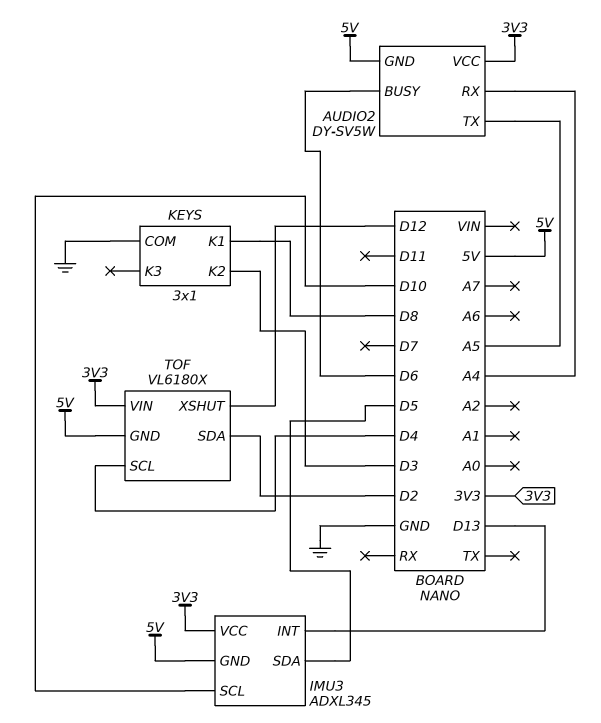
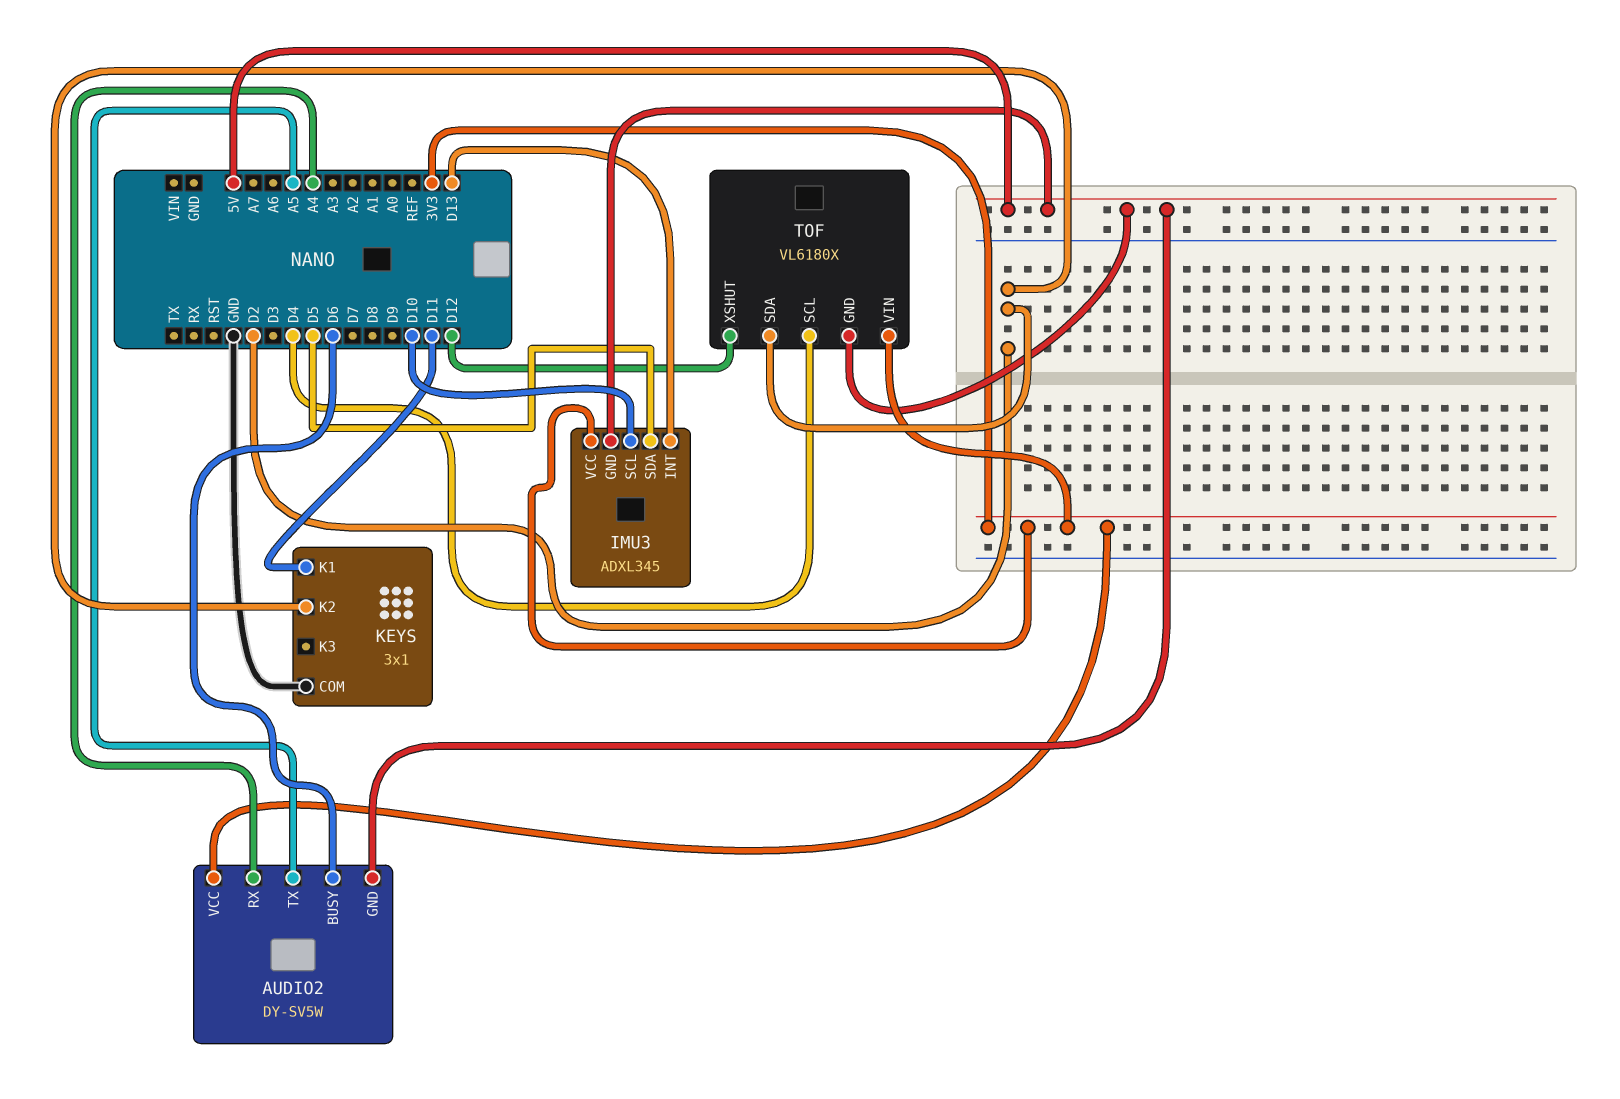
KEYS pin K1: D8 -> D11
KEYS pin K2: D3 -> D2

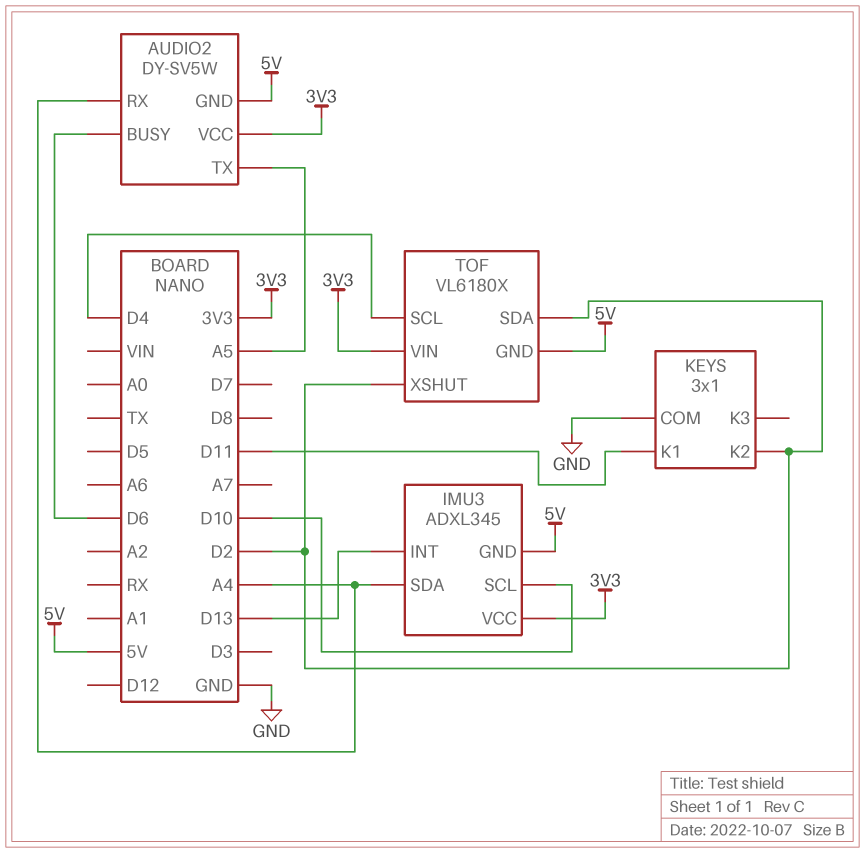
IMU3 pin SDA: D5 -> A4
TOF pin XSHUT: D12 -> D2

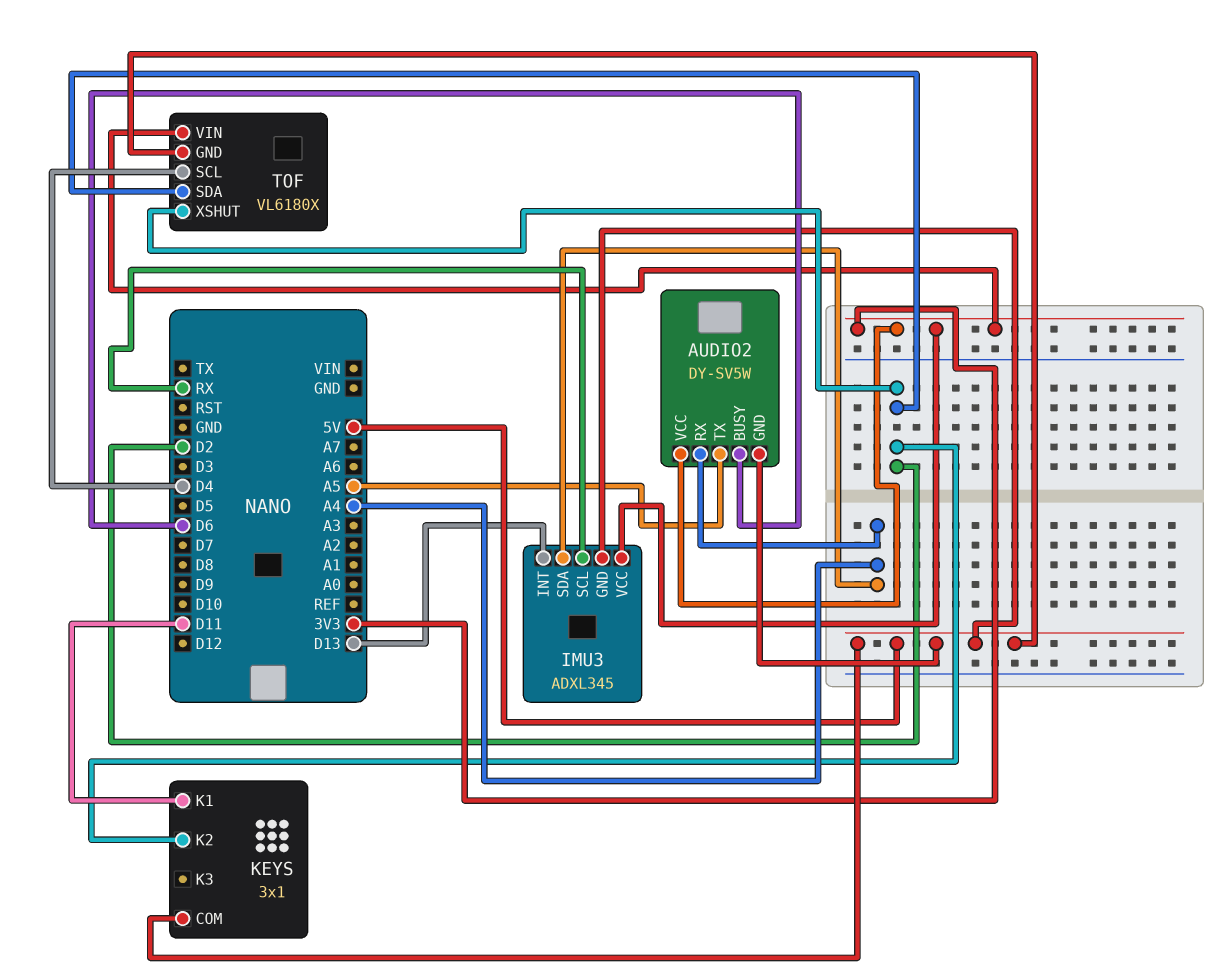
IMU3 pin SCL: D10 -> RX
KEYS pin COM: GND -> 5V

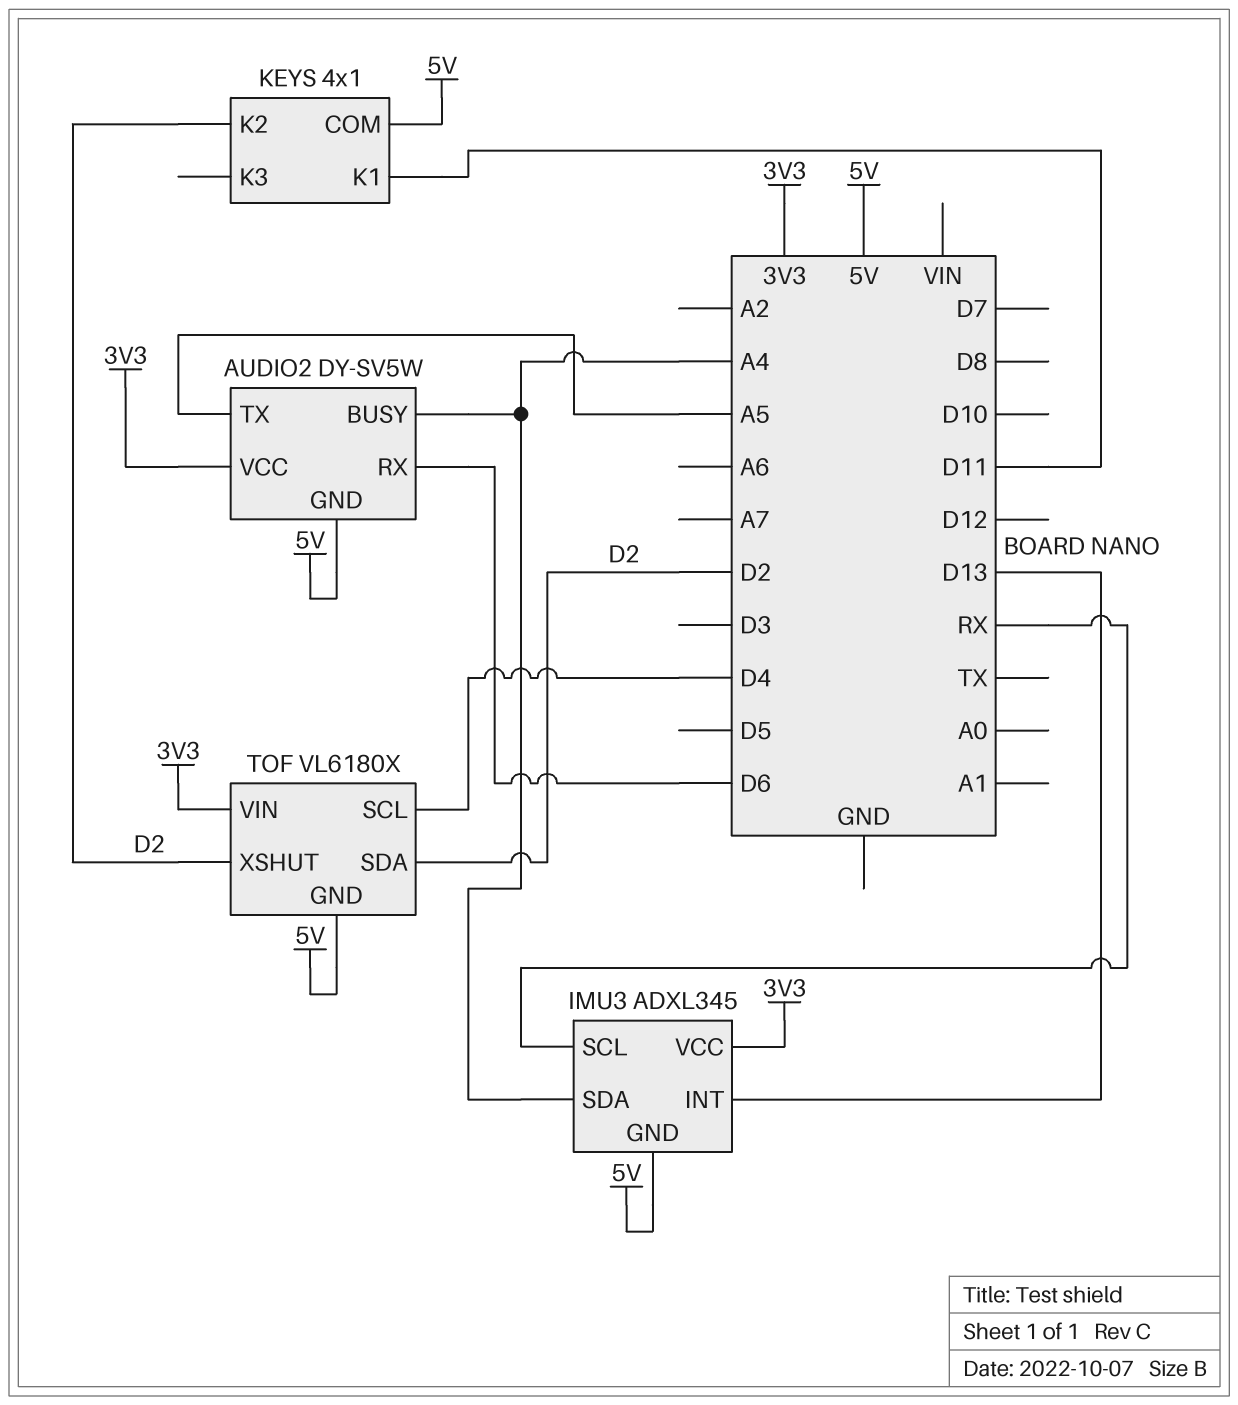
AUDIO2 pin BUSY: D6 -> A4
AUDIO2 pin RX: A4 -> D6
KEYS: 3x1 -> 4x1

